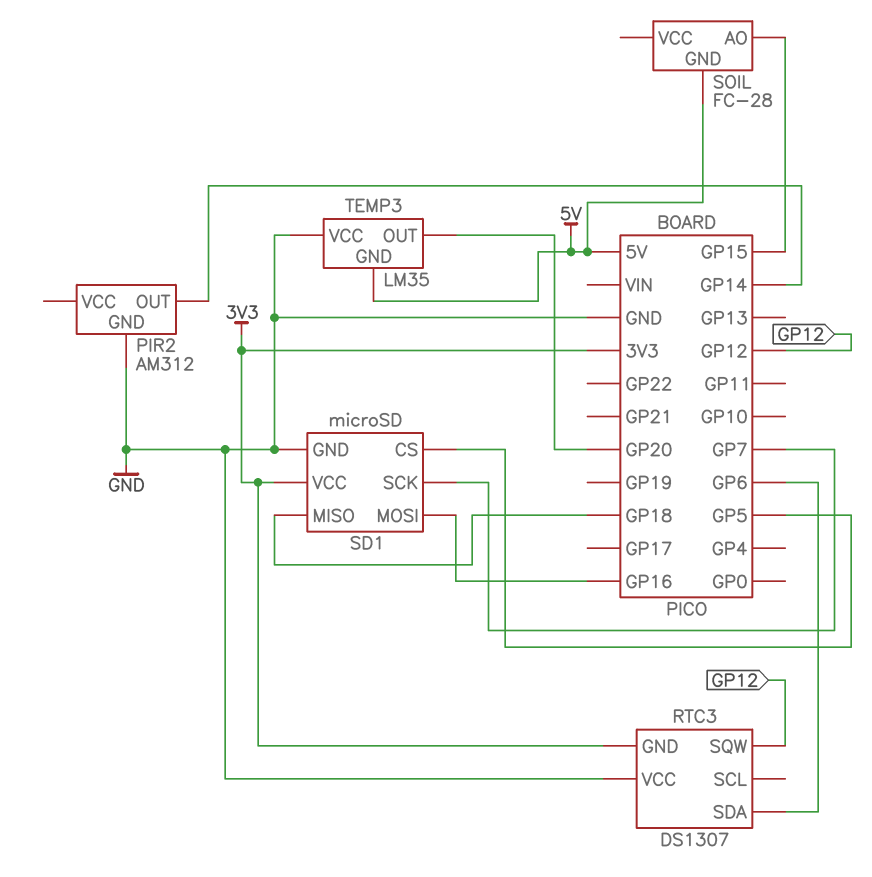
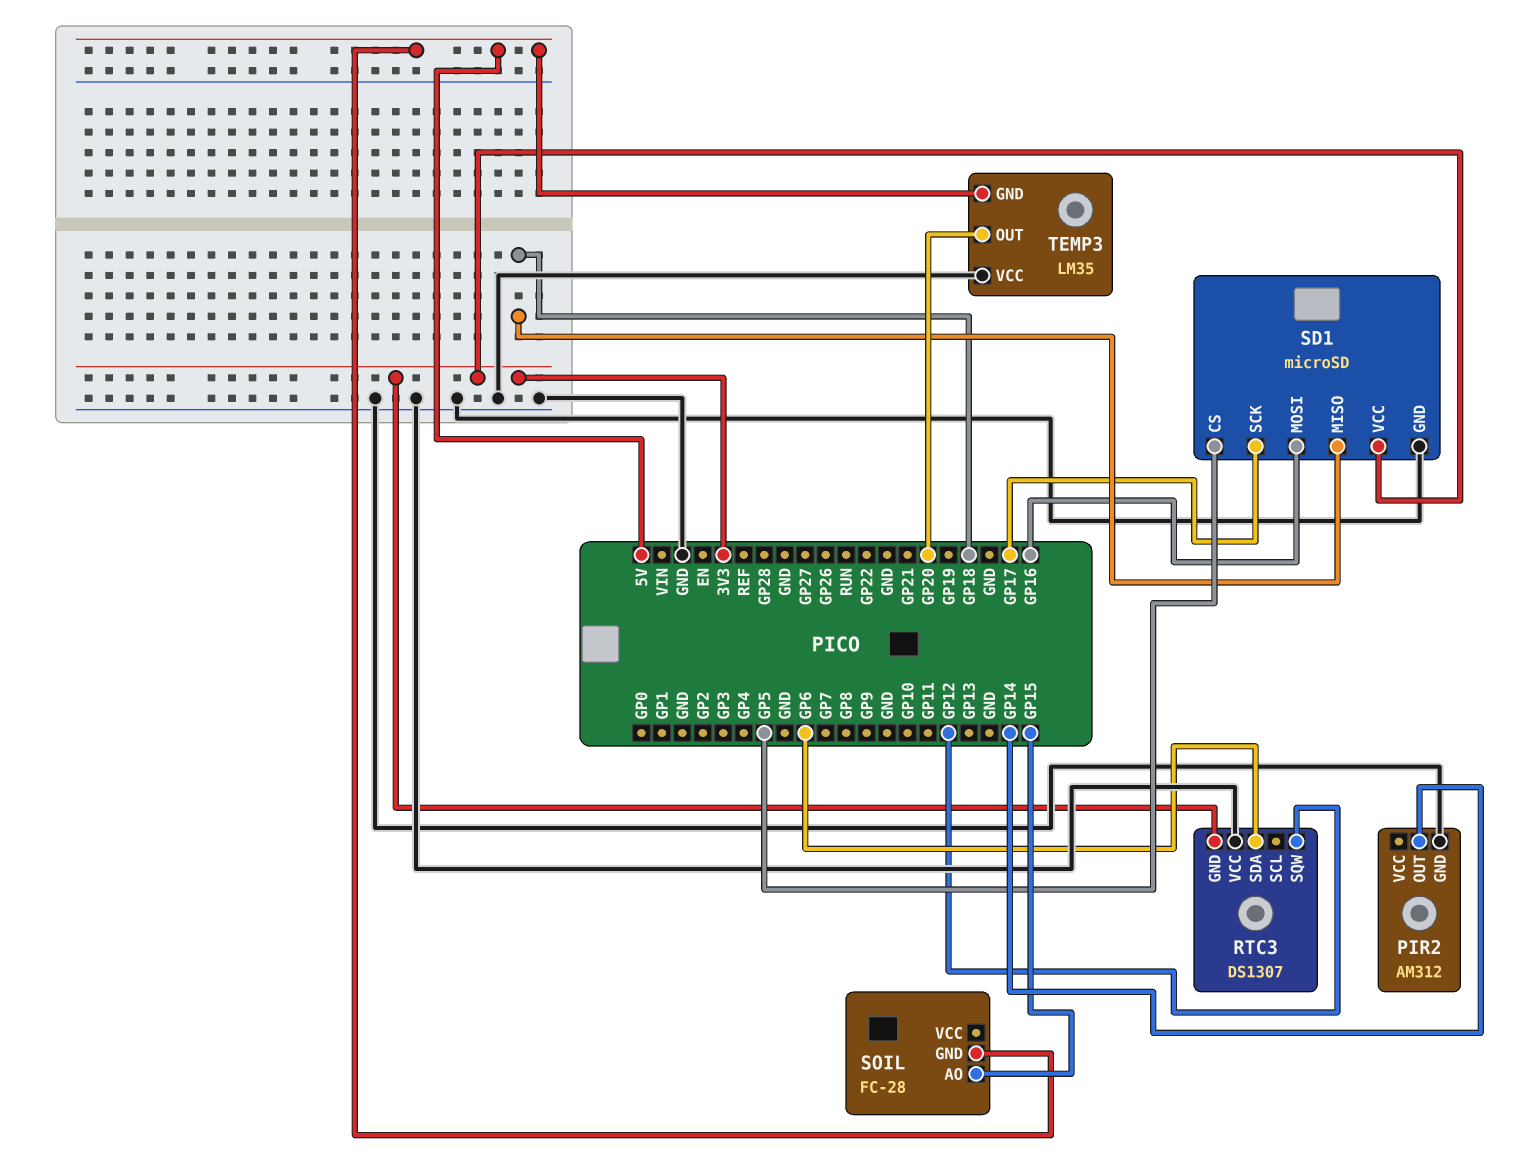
SD1 pin SCK: GP7 -> GP17

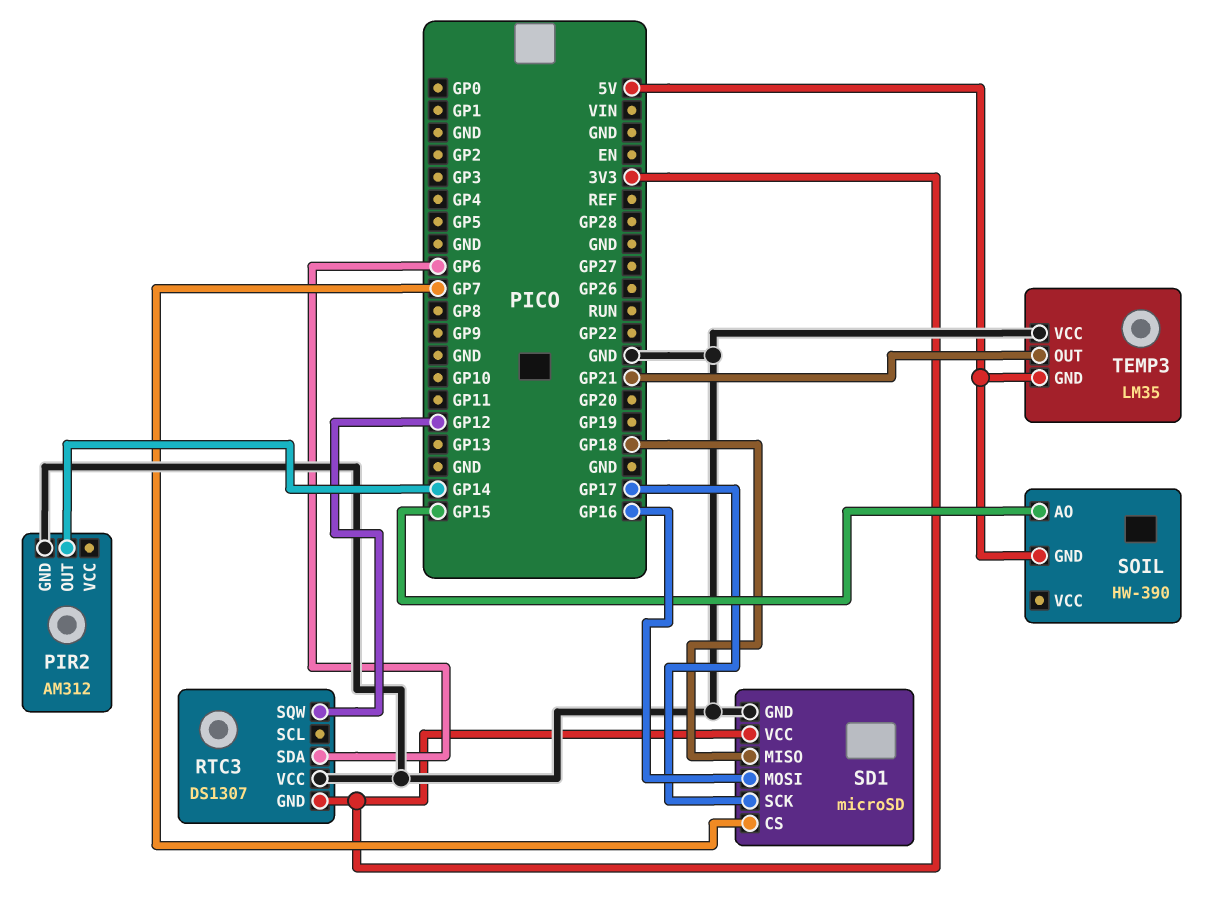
SD1 pin CS: GP5 -> GP7
SOIL: FC-28 -> HW-390
TEMP3 pin OUT: GP20 -> GP21

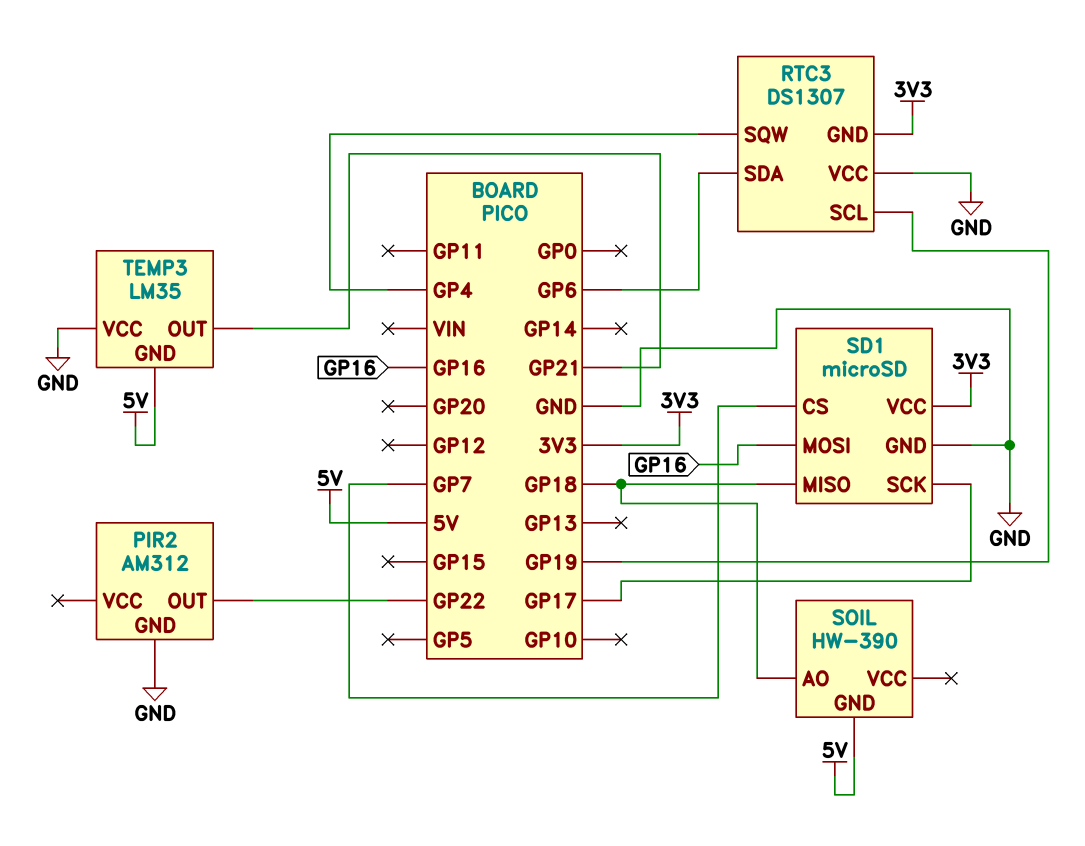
PIR2 pin OUT: GP14 -> GP22
RTC3 pin SCL: none -> GP19
RTC3 pin SQW: GP12 -> GP4
SOIL pin AO: GP15 -> GP18

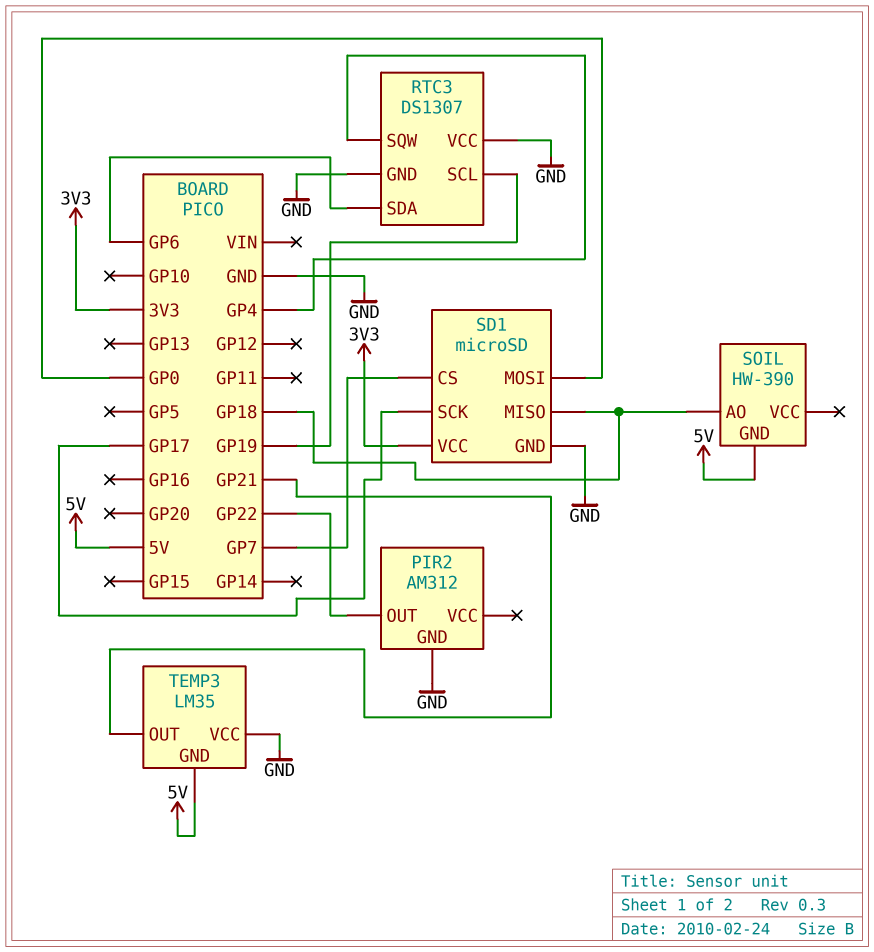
RTC3 pin GND: 3V3 -> GND
SD1 pin MOSI: GP16 -> GP0

